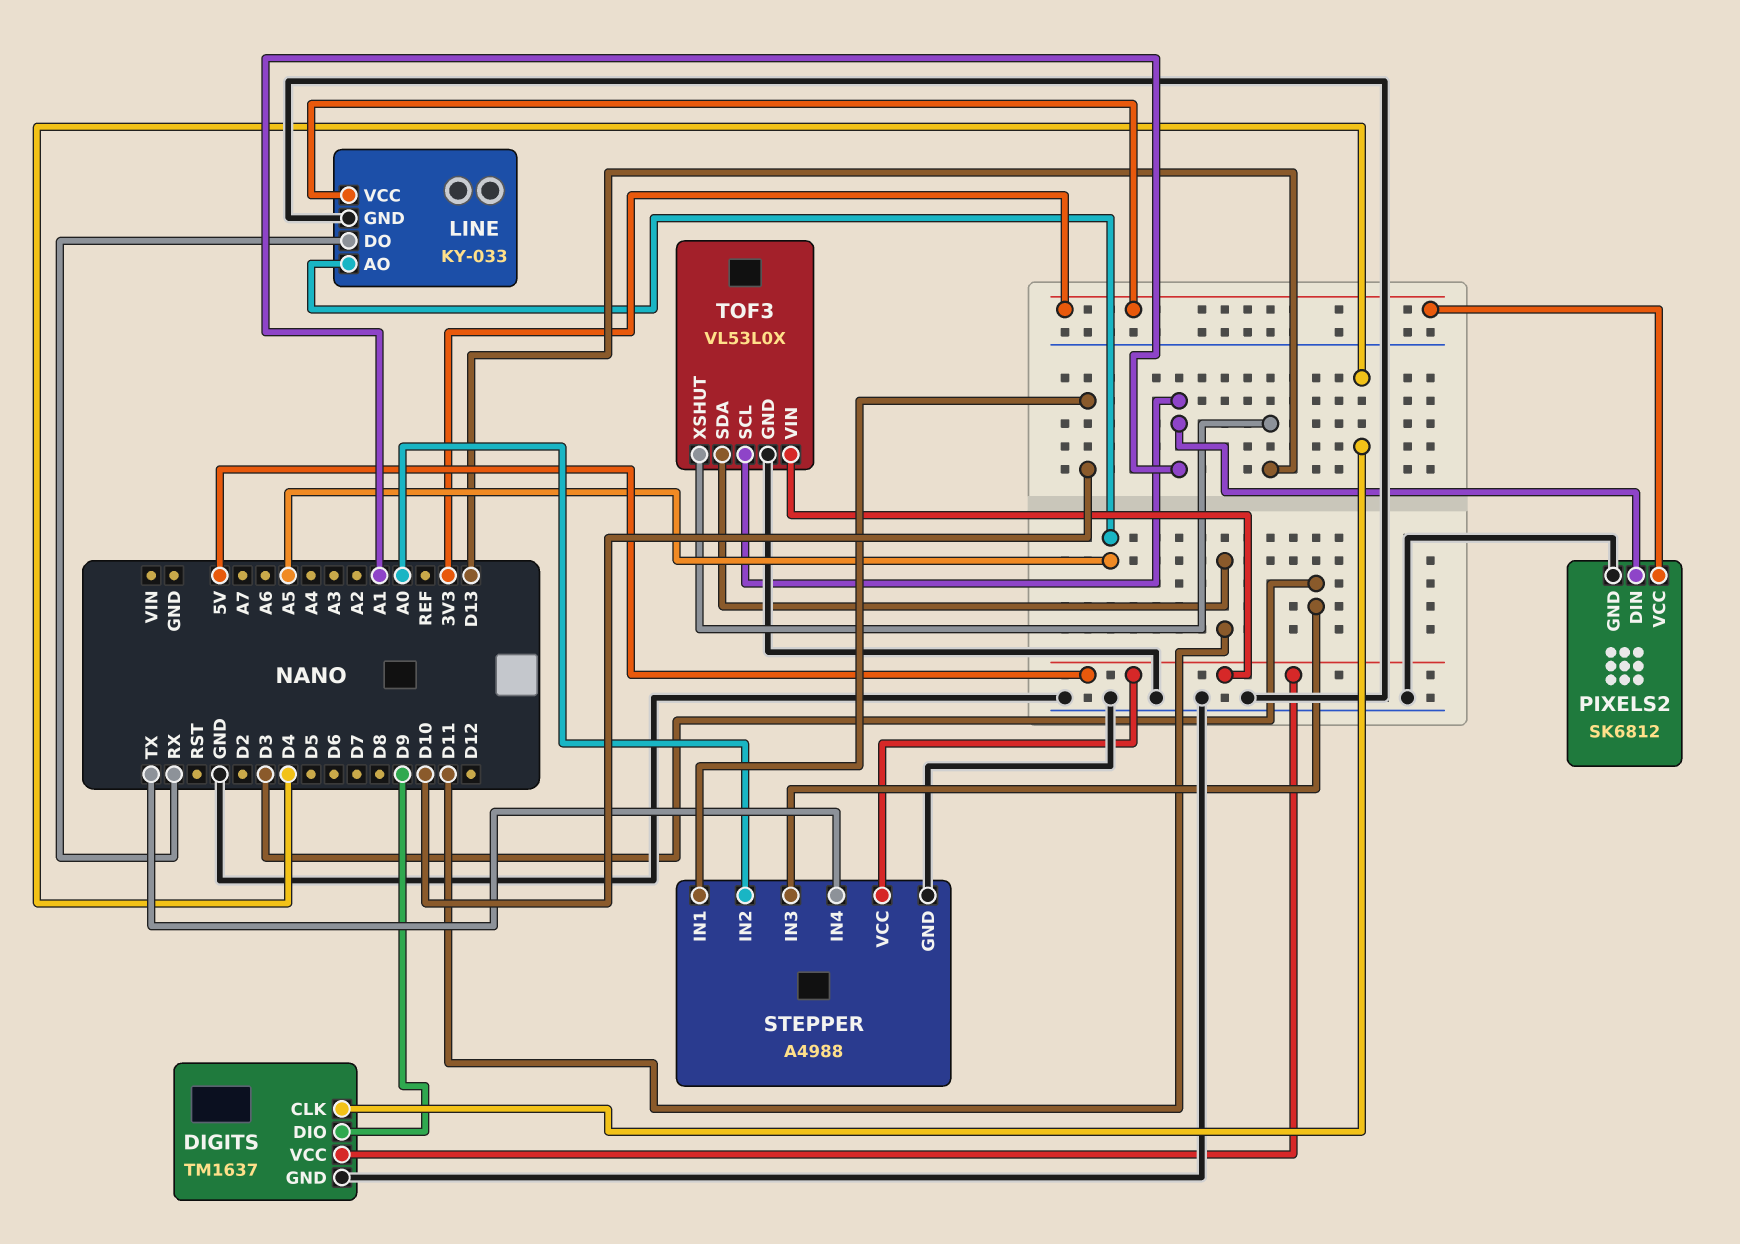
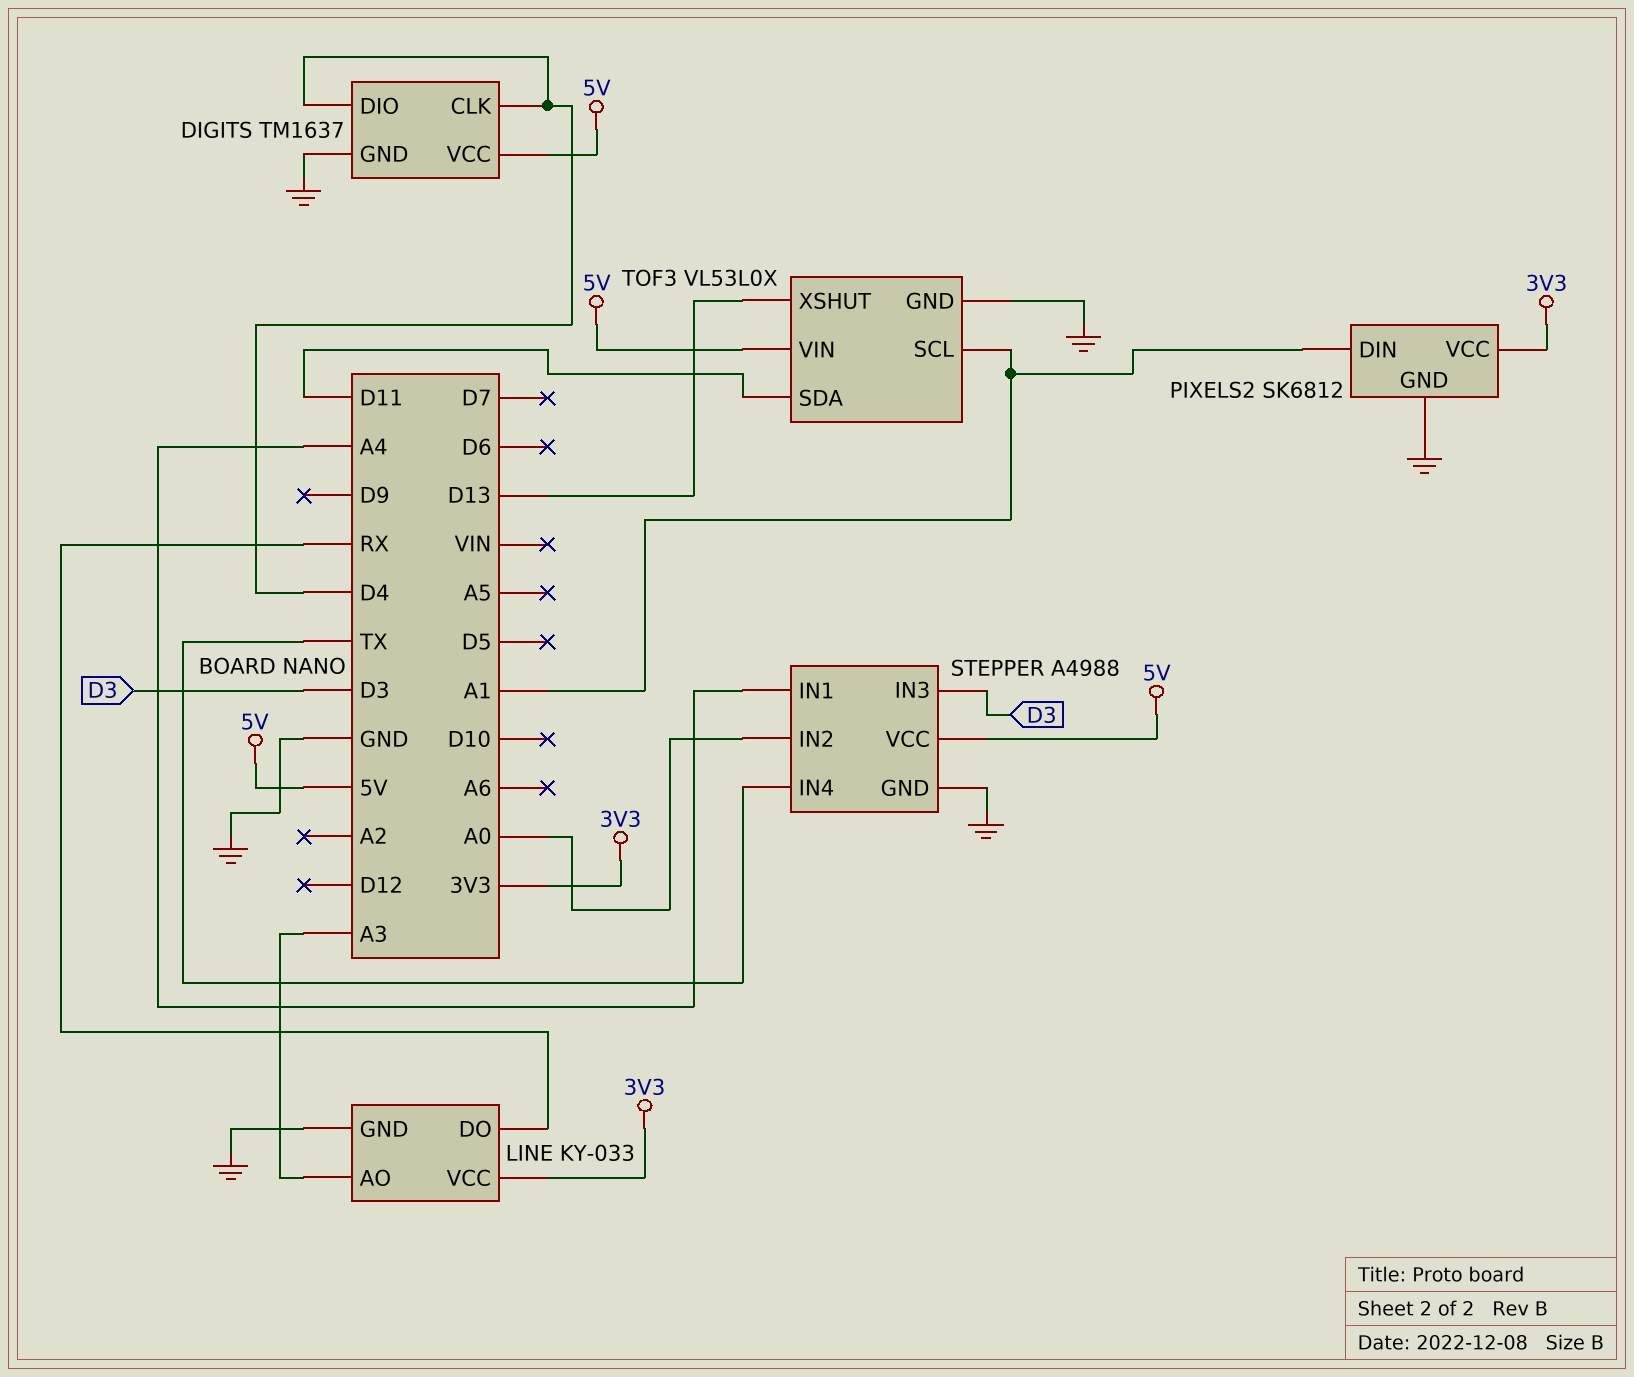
DIGITS pin DIO: D9 -> D4
LINE pin AO: A5 -> A3
STEPPER pin IN1: D10 -> A4

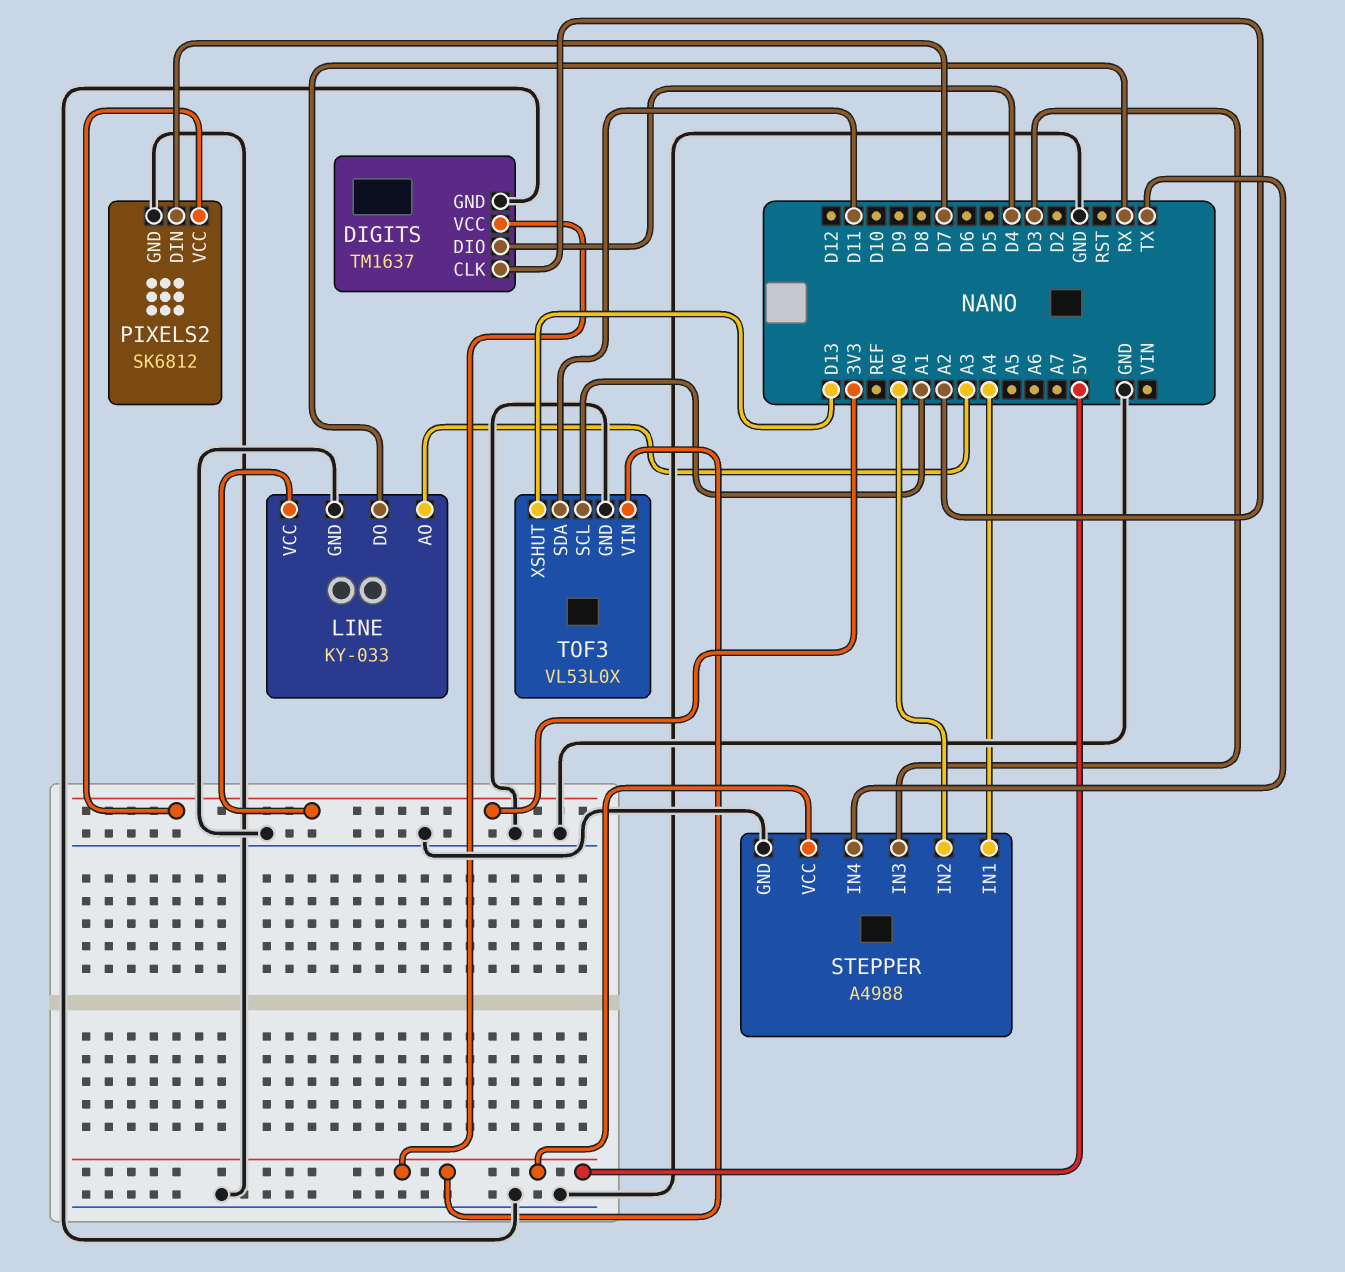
DIGITS pin CLK: D4 -> A2
PIXELS2 pin DIN: A1 -> D7

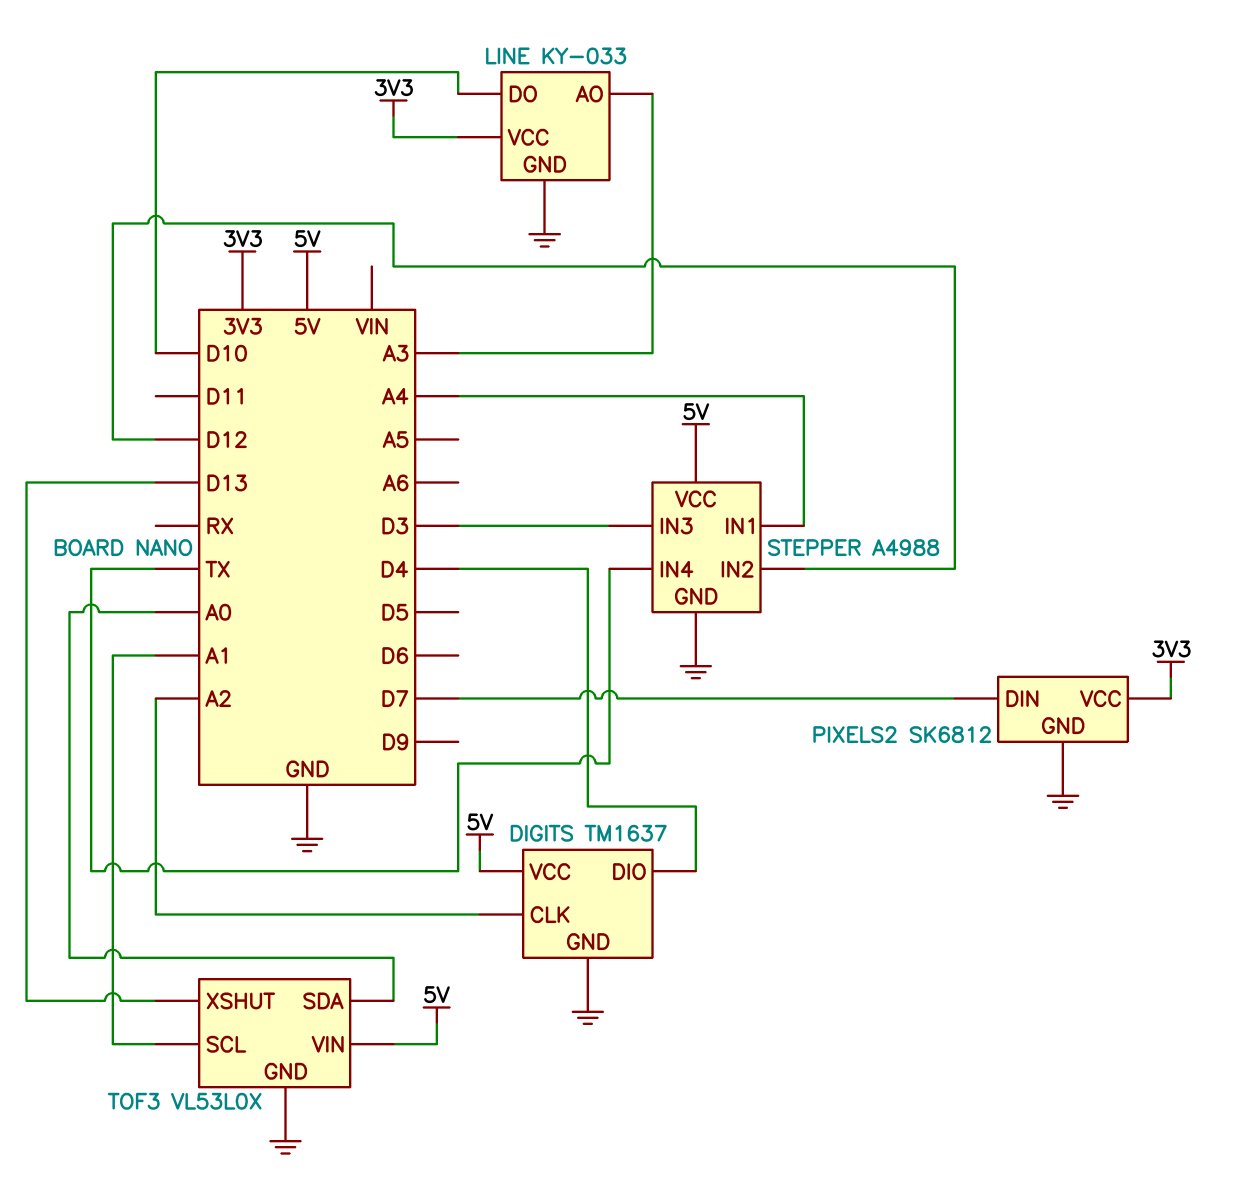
LINE pin DO: RX -> D10
STEPPER pin IN2: A0 -> D12
TOF3 pin SDA: D11 -> A0

